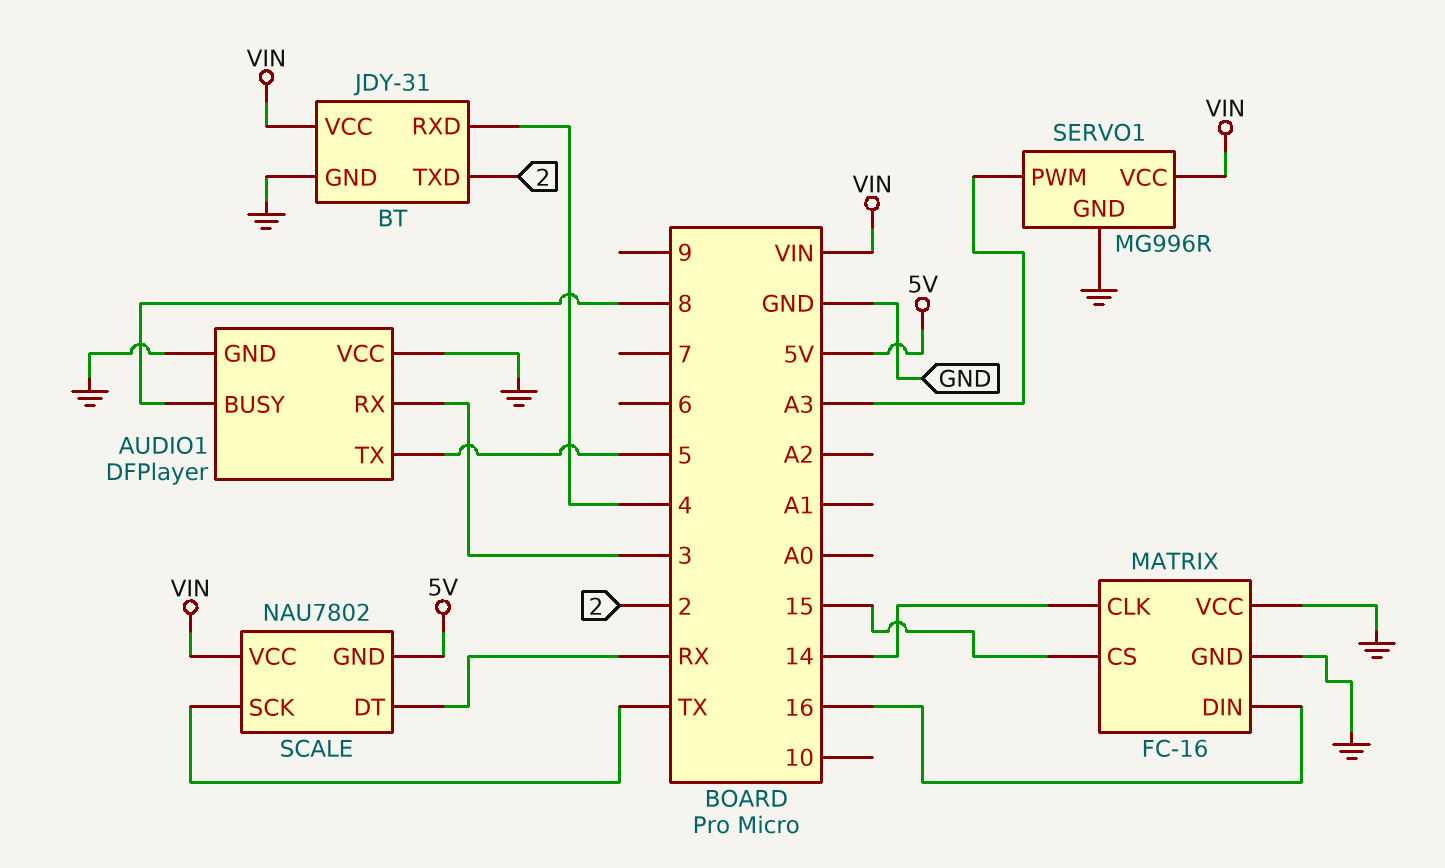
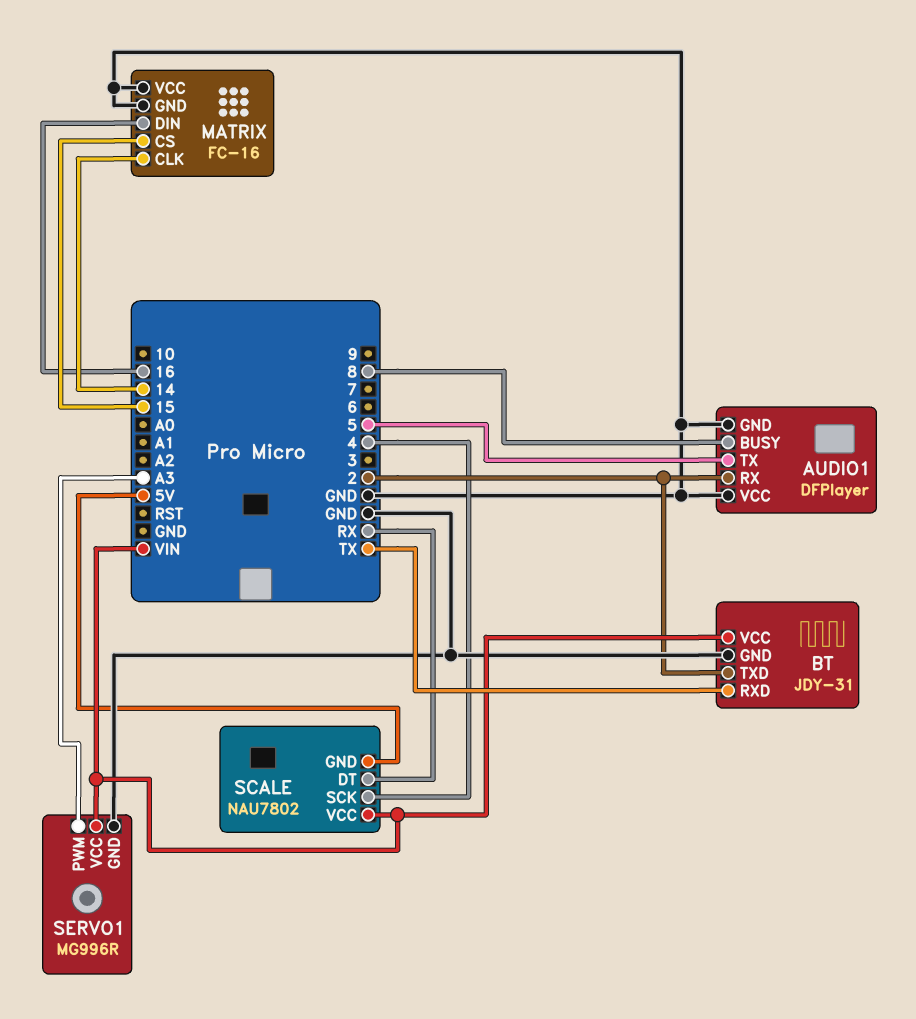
AUDIO1 pin RX: 3 -> 2
BT pin RXD: 4 -> TX
SCALE pin SCK: TX -> 4

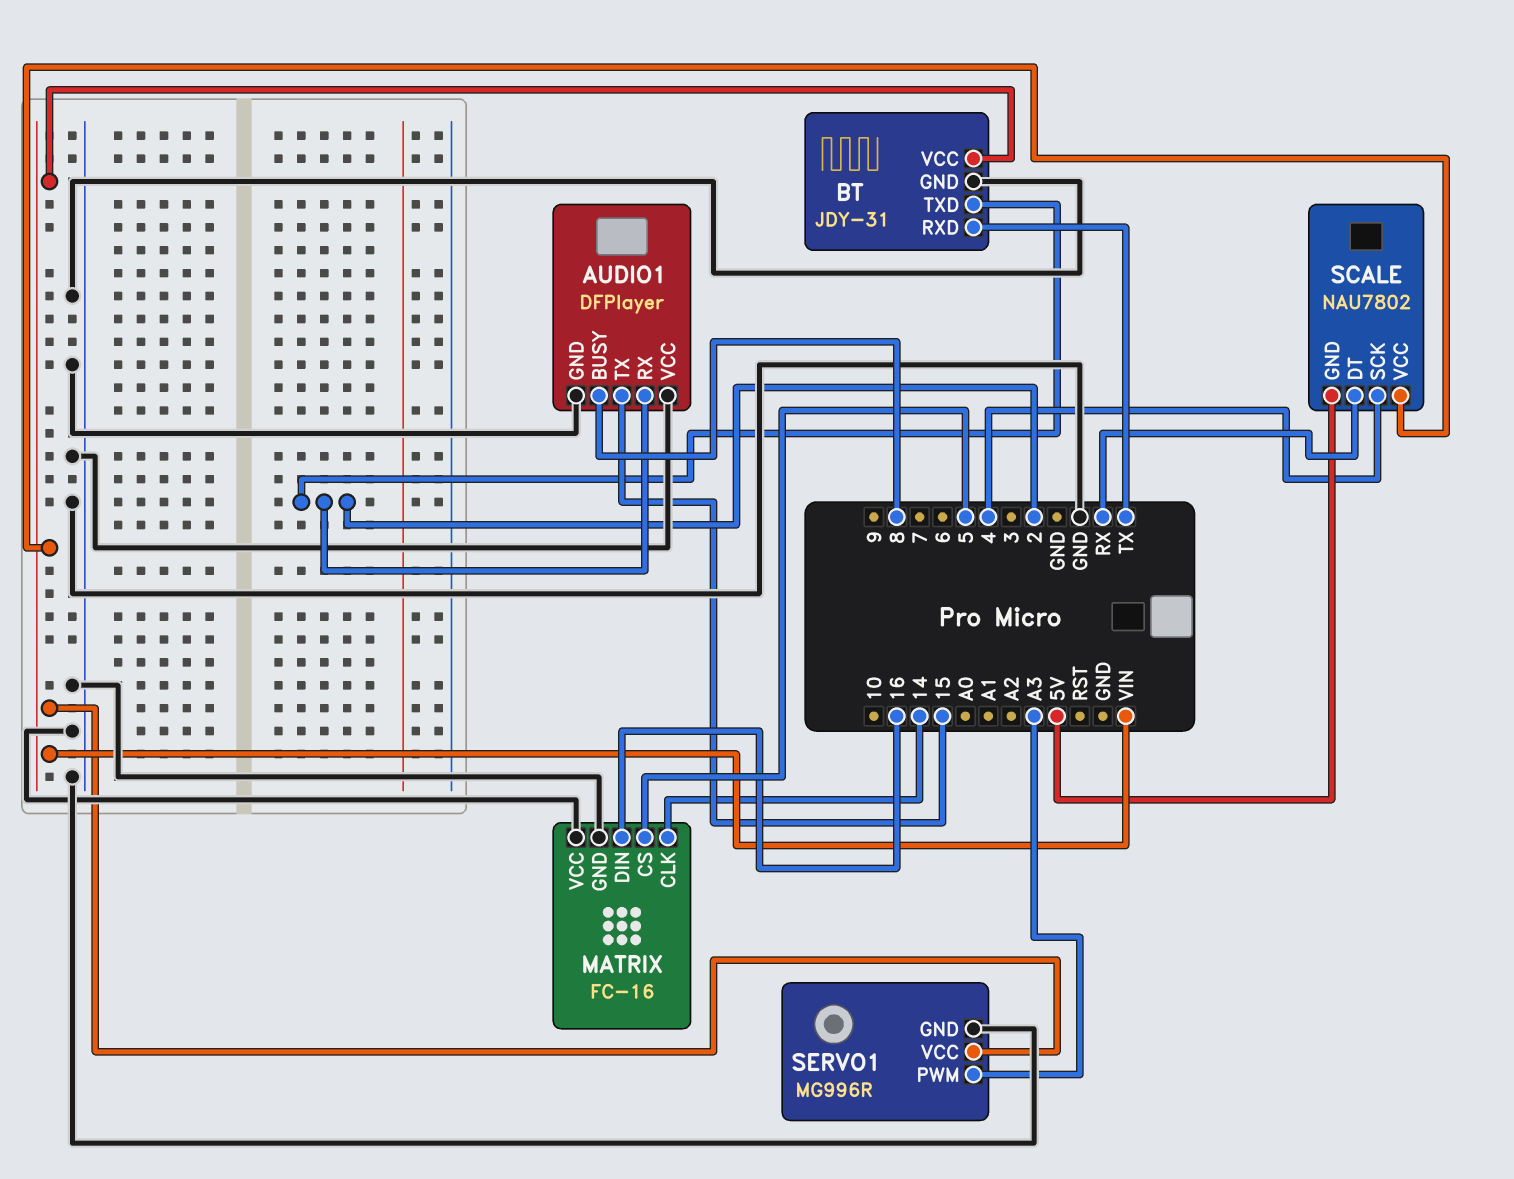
AUDIO1 pin TX: 5 -> 15
MATRIX pin CS: 15 -> 5

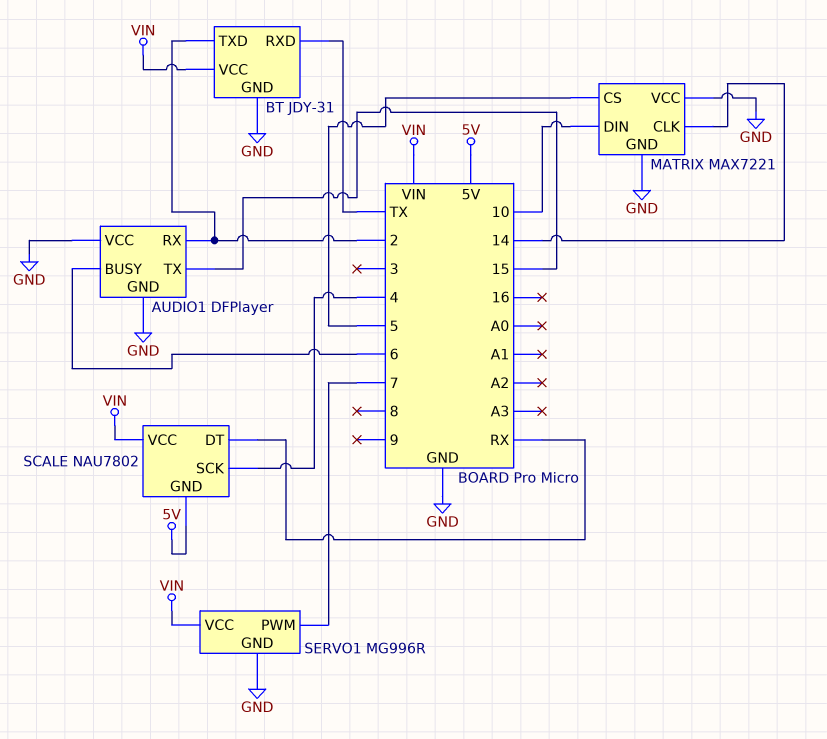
AUDIO1 pin BUSY: 8 -> 6
MATRIX: FC-16 -> MAX7221
MATRIX pin DIN: 16 -> 10
SERVO1 pin PWM: A3 -> 7

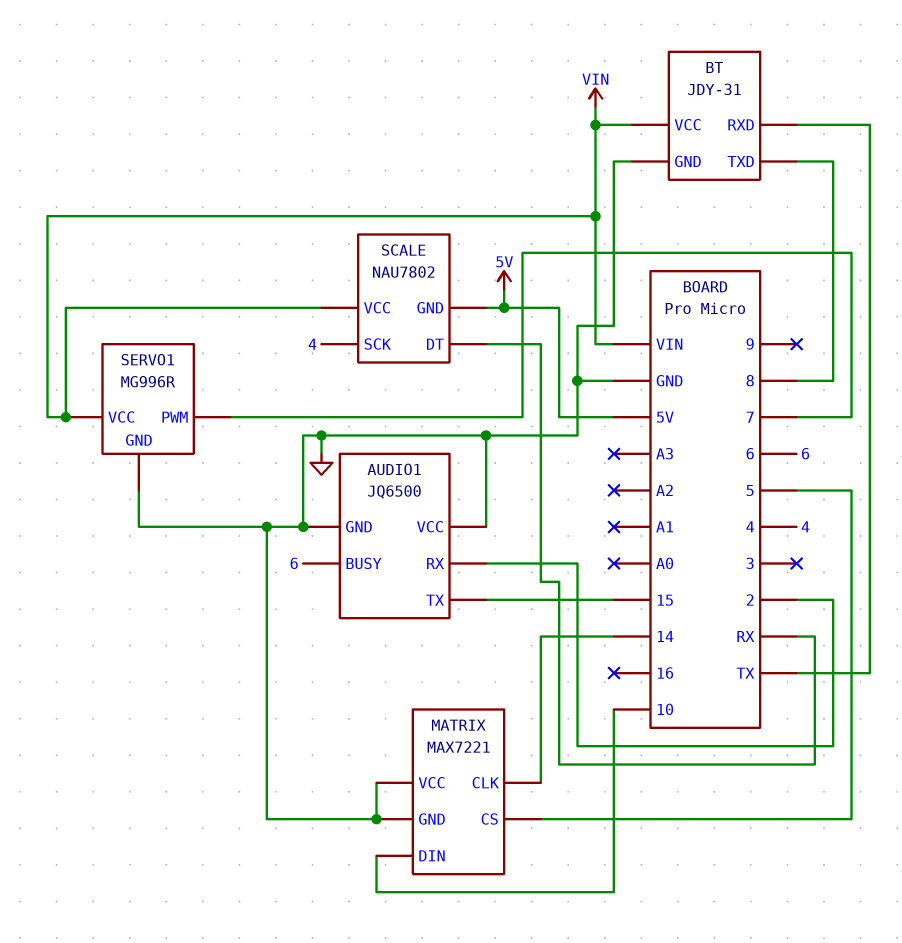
AUDIO1: DFPlayer -> JQ6500
BT pin TXD: 2 -> 8

